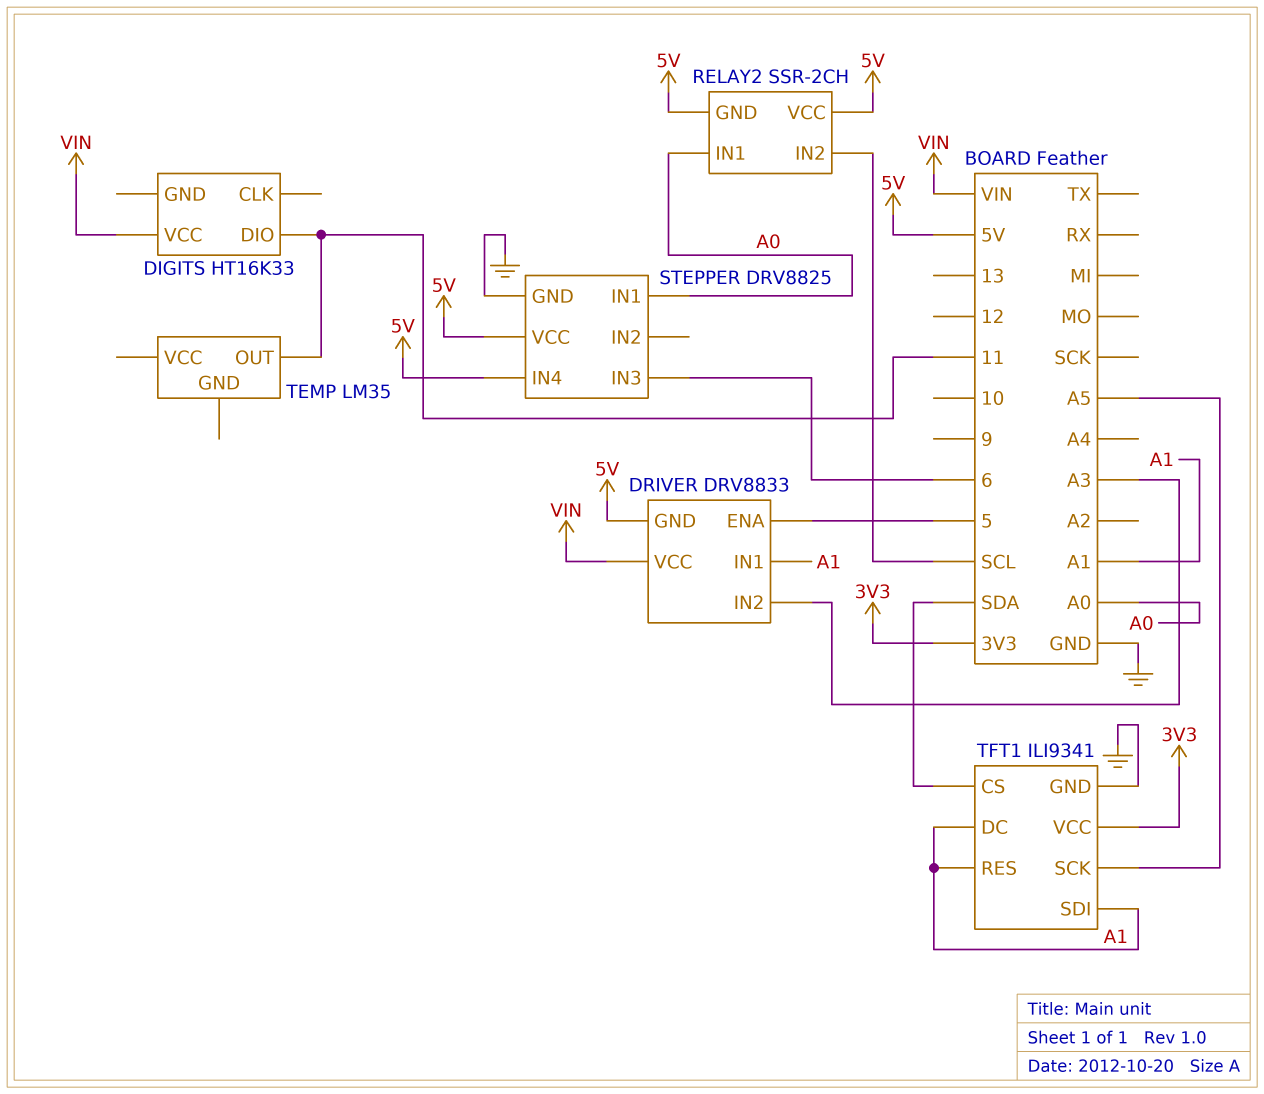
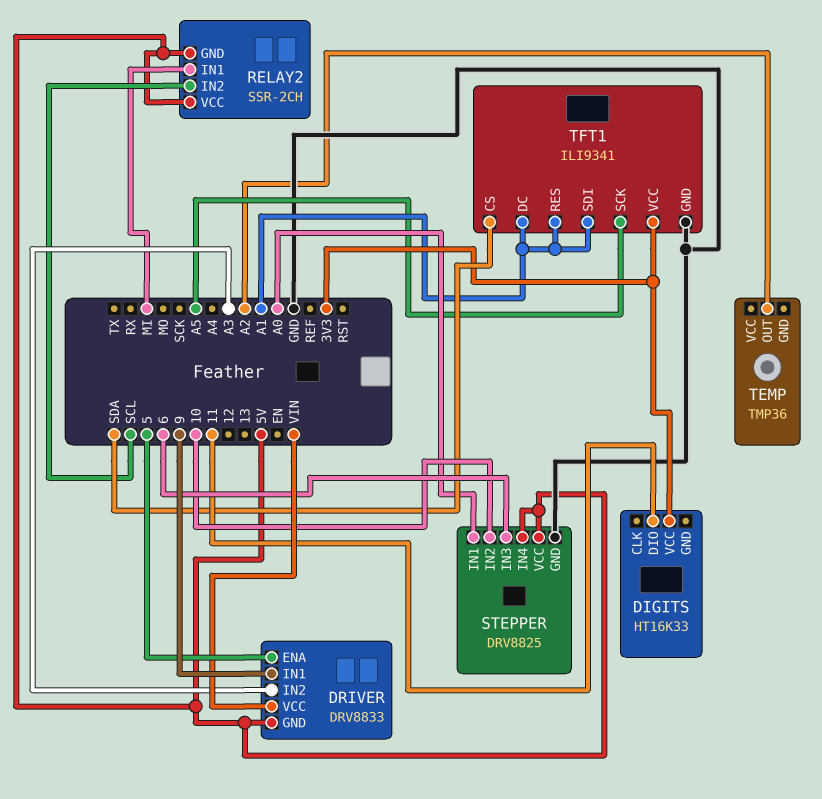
DIGITS pin VCC: VIN -> 3V3
DRIVER pin IN1: A1 -> 9
RELAY2 pin IN1: A0 -> MI
STEPPER pin IN2: none -> 10
TEMP: LM35 -> TMP36
TEMP pin OUT: 11 -> A2

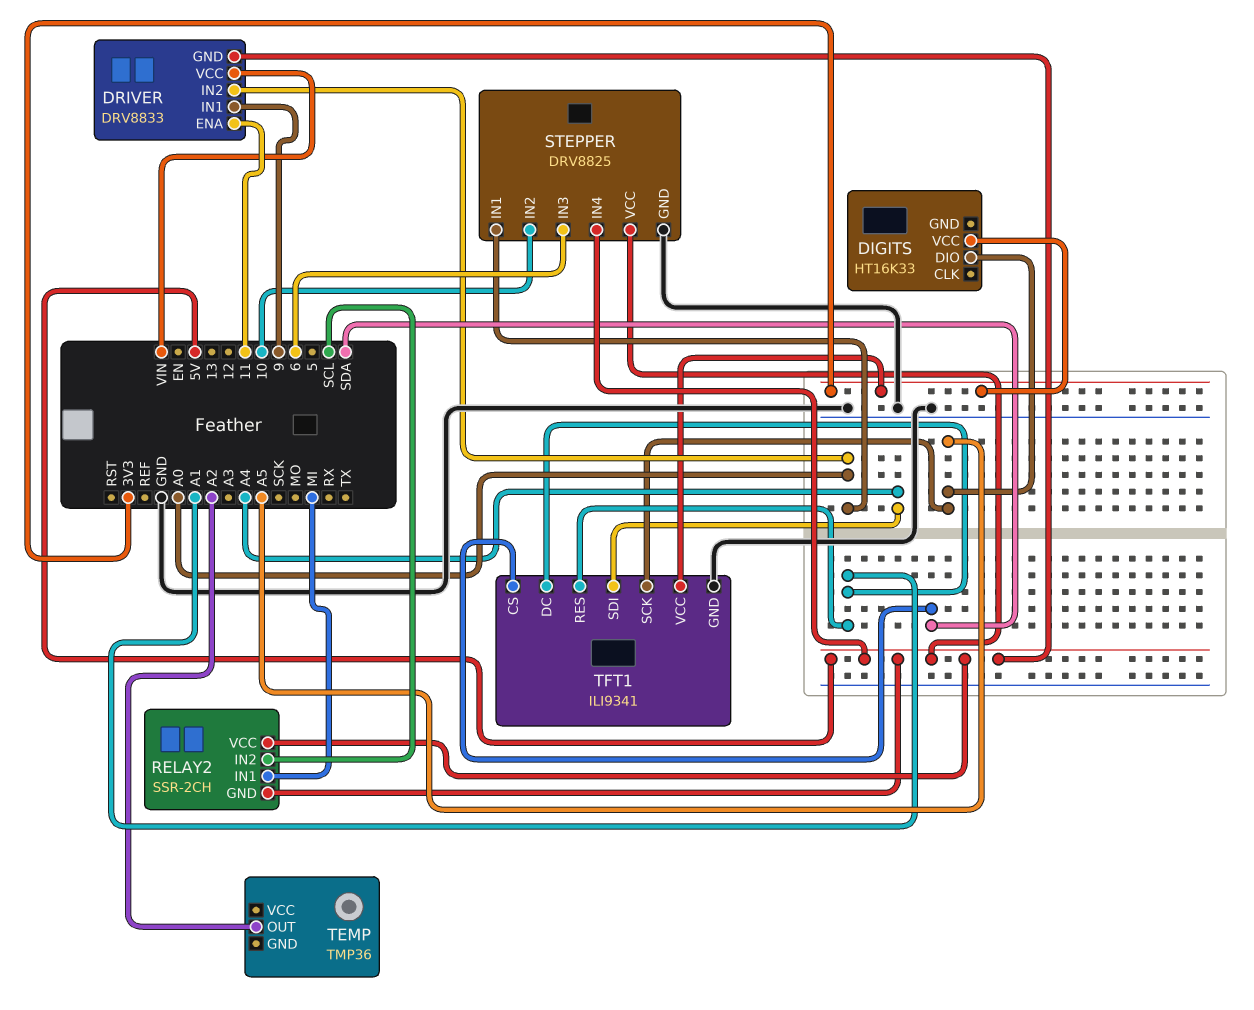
DIGITS pin DIO: 11 -> A5
DRIVER pin ENA: 5 -> 11
DRIVER pin IN2: A3 -> A0
TFT1 pin SDI: A1 -> A4

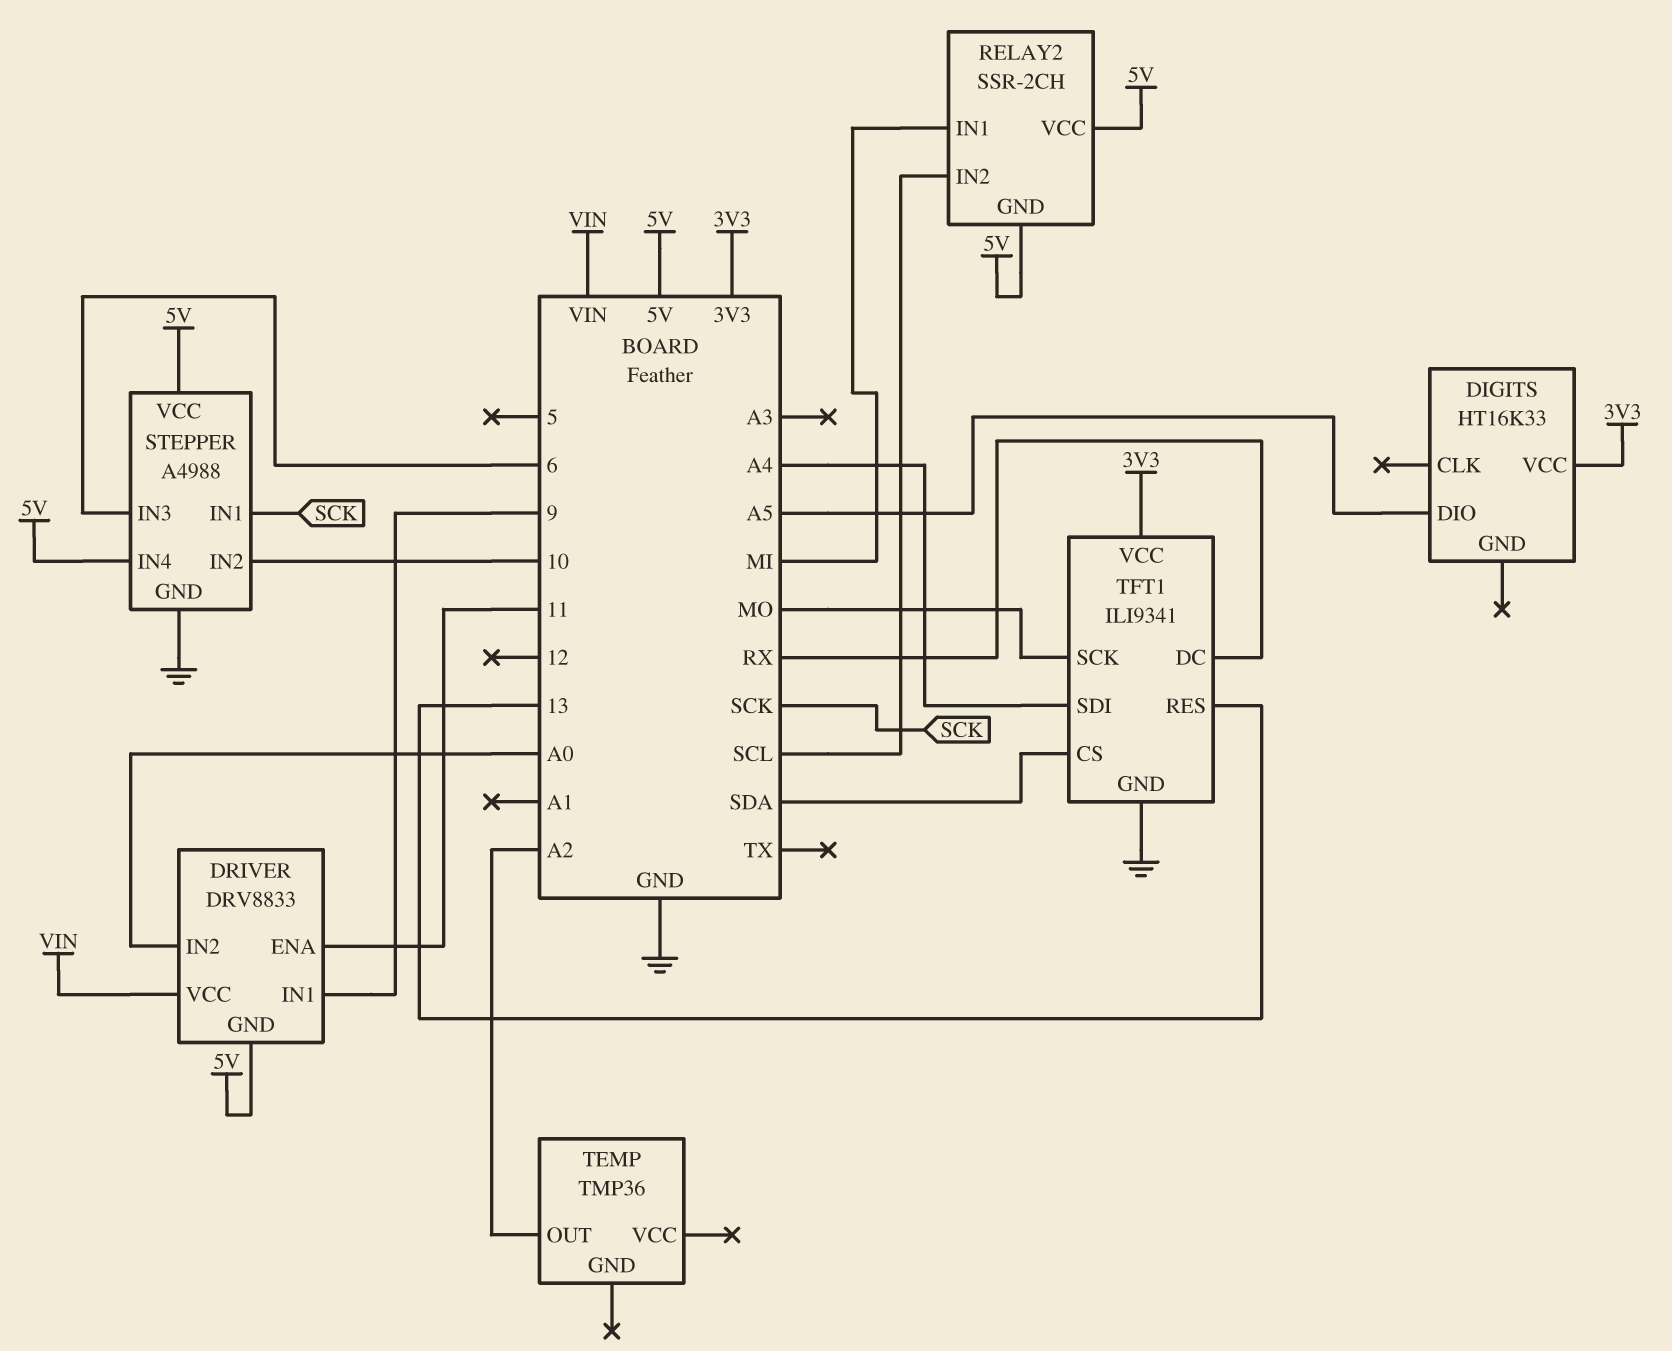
STEPPER: DRV8825 -> A4988
STEPPER pin IN1: A0 -> SCK
TFT1 pin DC: A1 -> RX
TFT1 pin RES: A1 -> 13
TFT1 pin SCK: A5 -> MO

